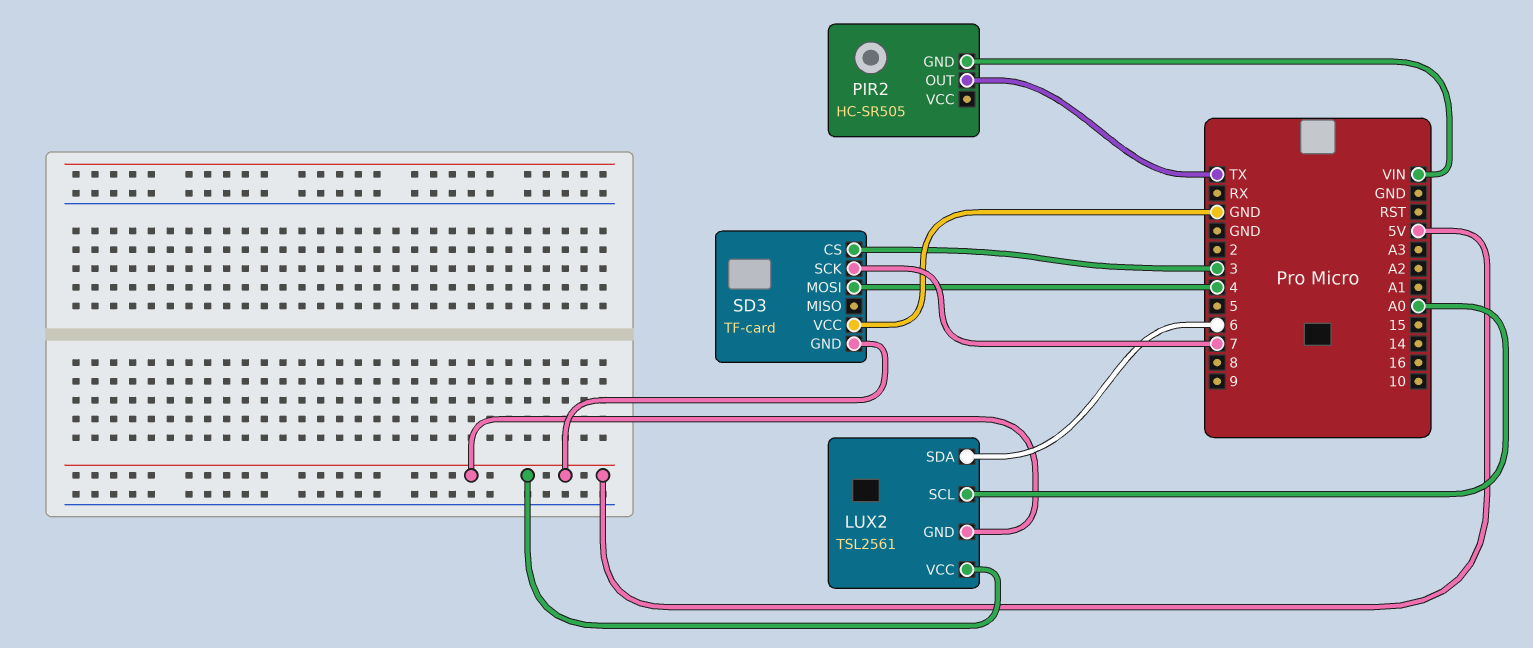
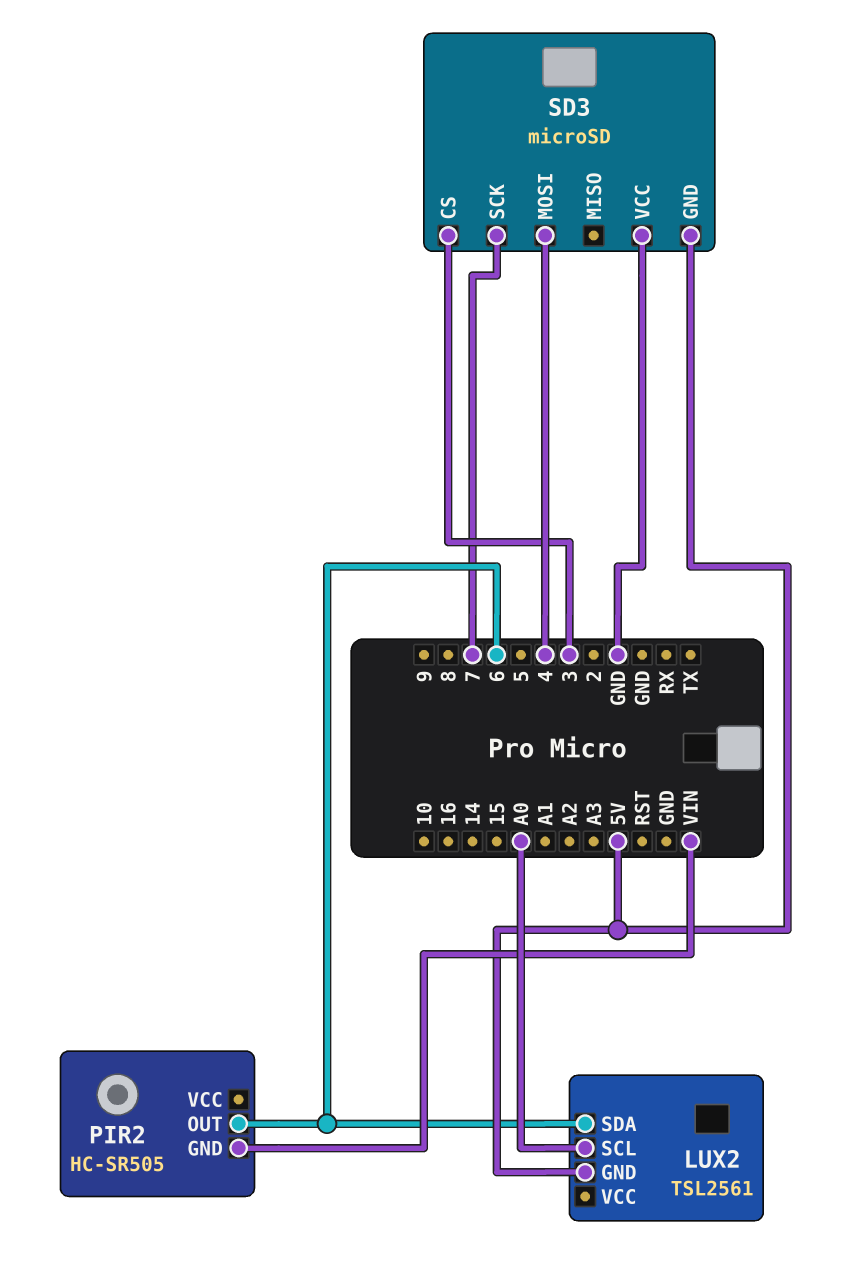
LUX2 pin VCC: 5V -> none
PIR2 pin OUT: TX -> 6
SD3: TF-card -> microSD

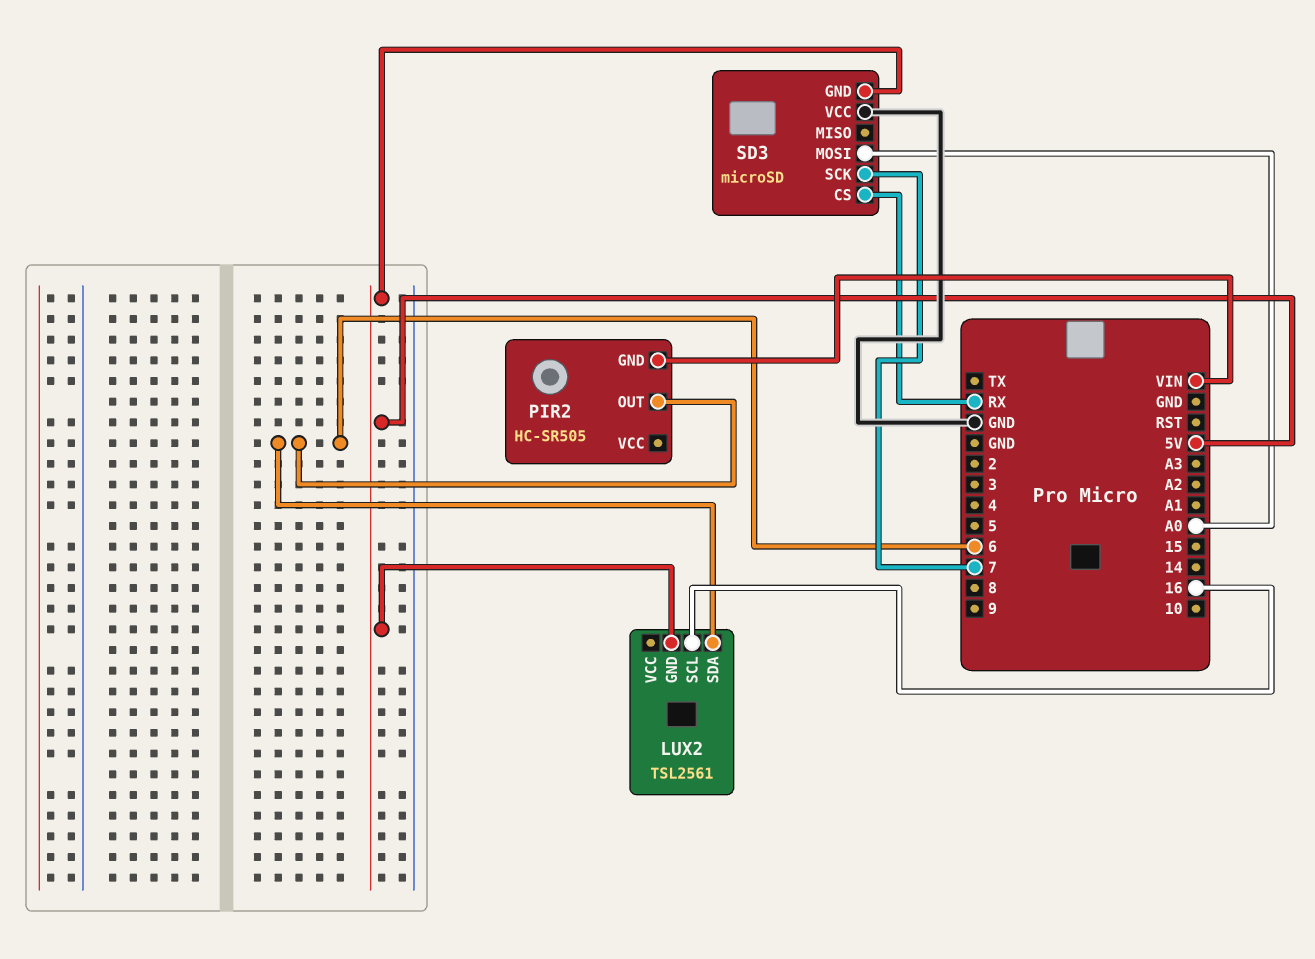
LUX2 pin SCL: A0 -> 16
SD3 pin CS: 3 -> RX
SD3 pin MOSI: 4 -> A0

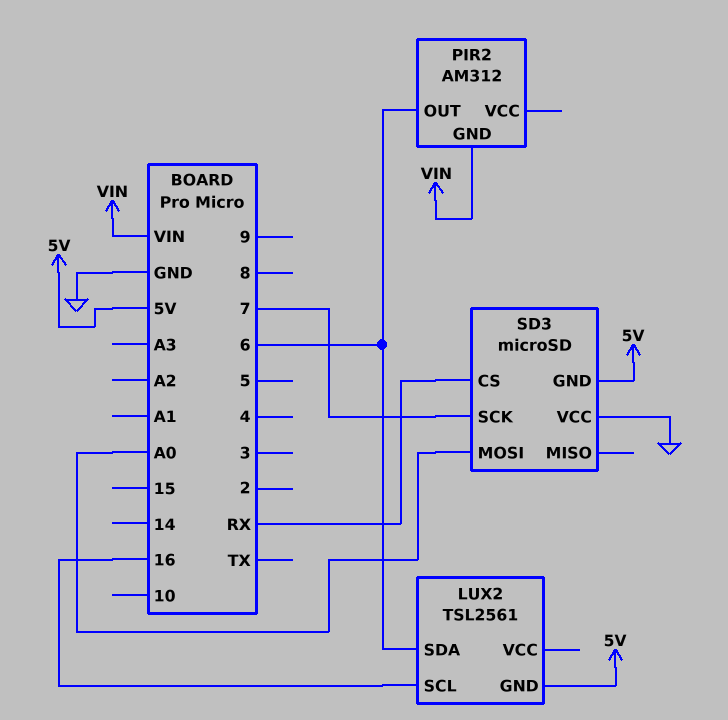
PIR2: HC-SR505 -> AM312

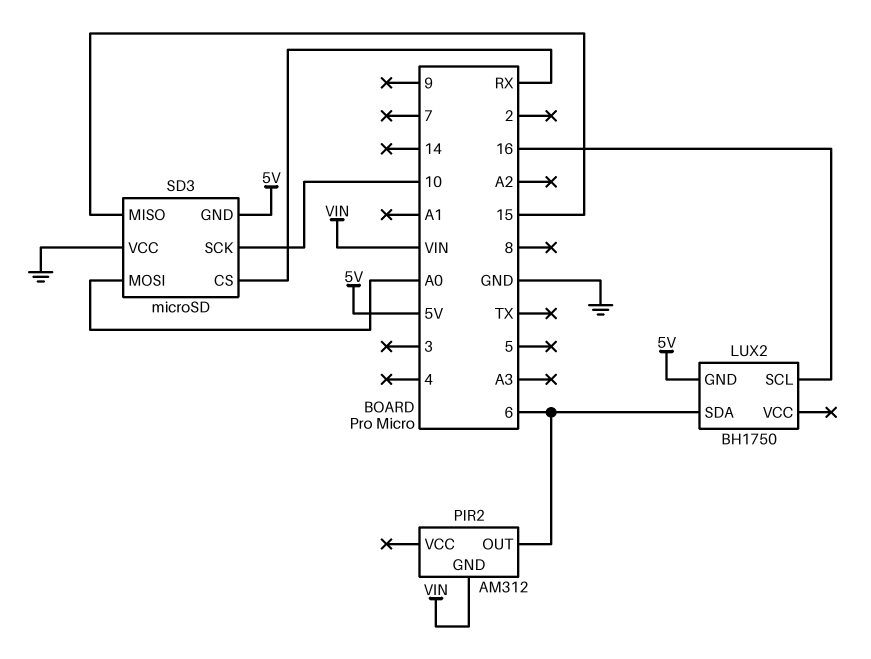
LUX2: TSL2561 -> BH1750
SD3 pin MISO: none -> 15
SD3 pin SCK: 7 -> 10

